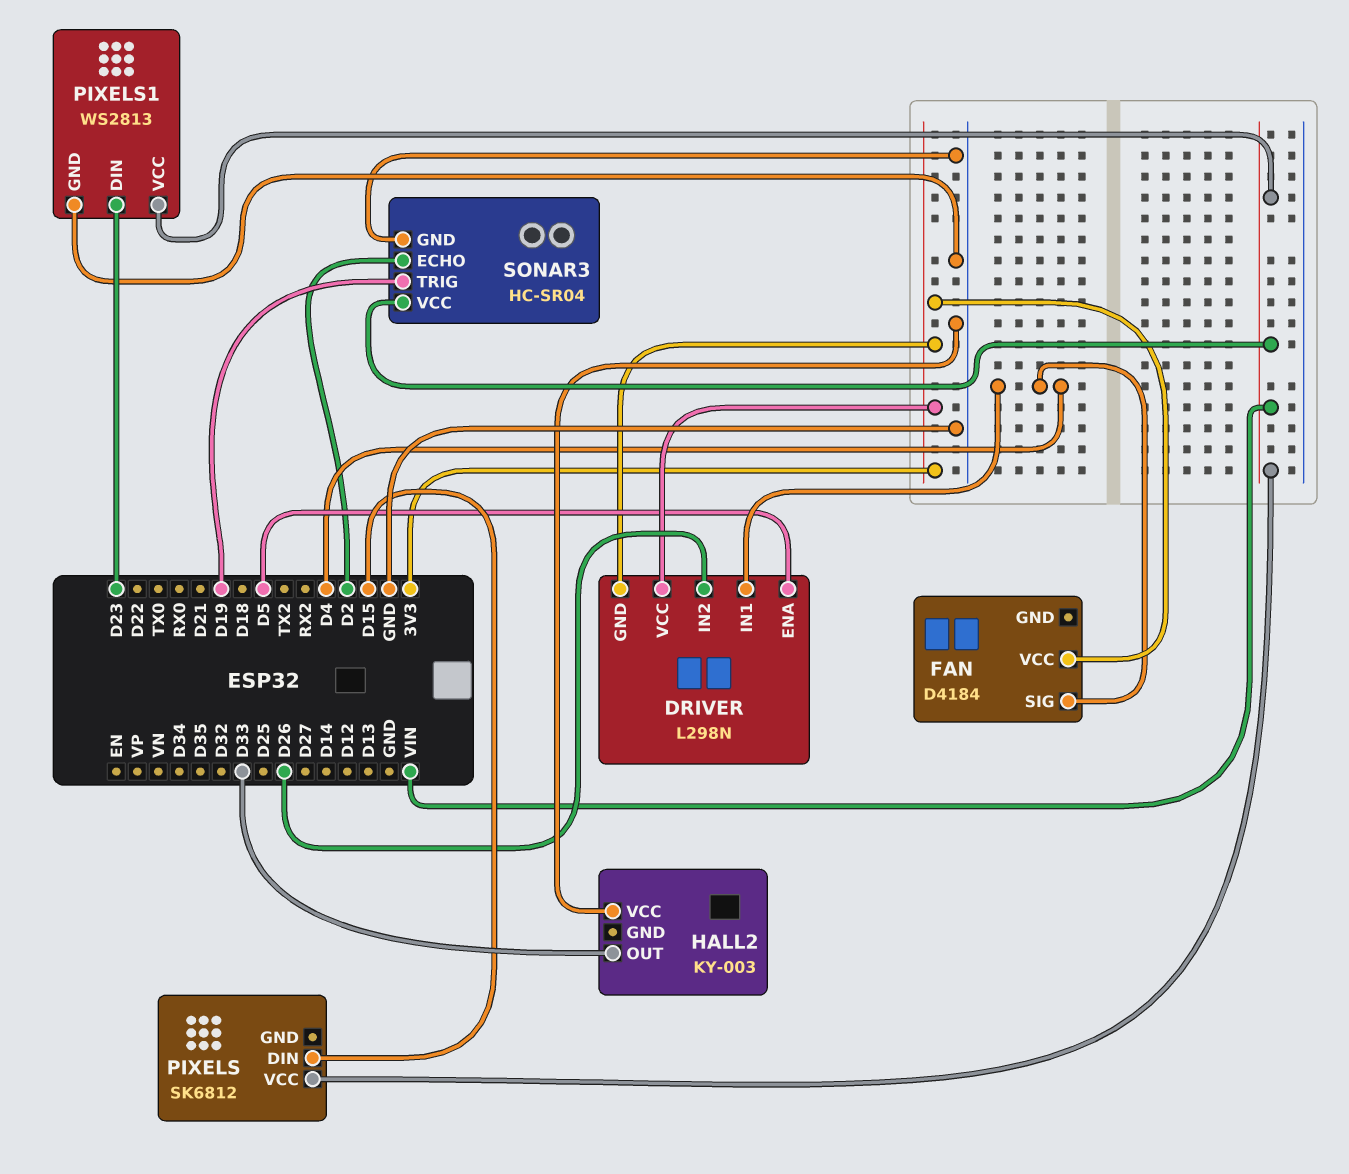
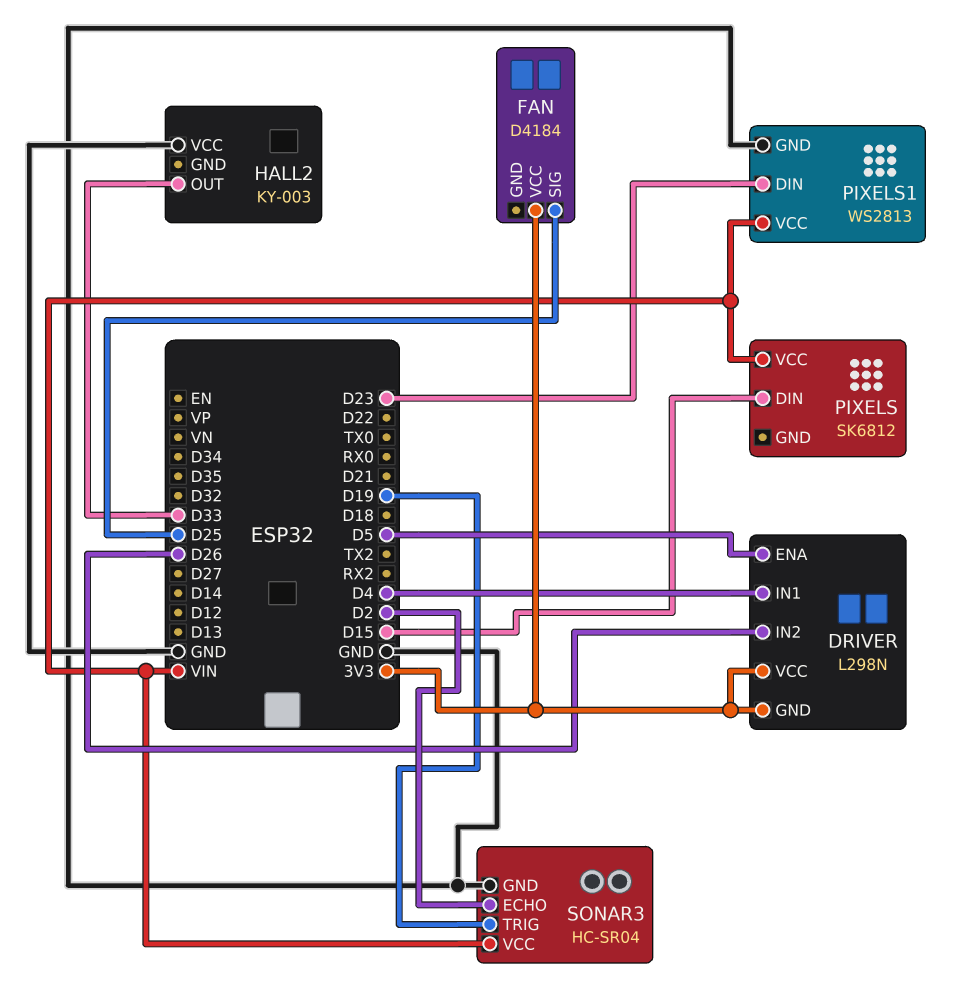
FAN pin SIG: D4 -> D25

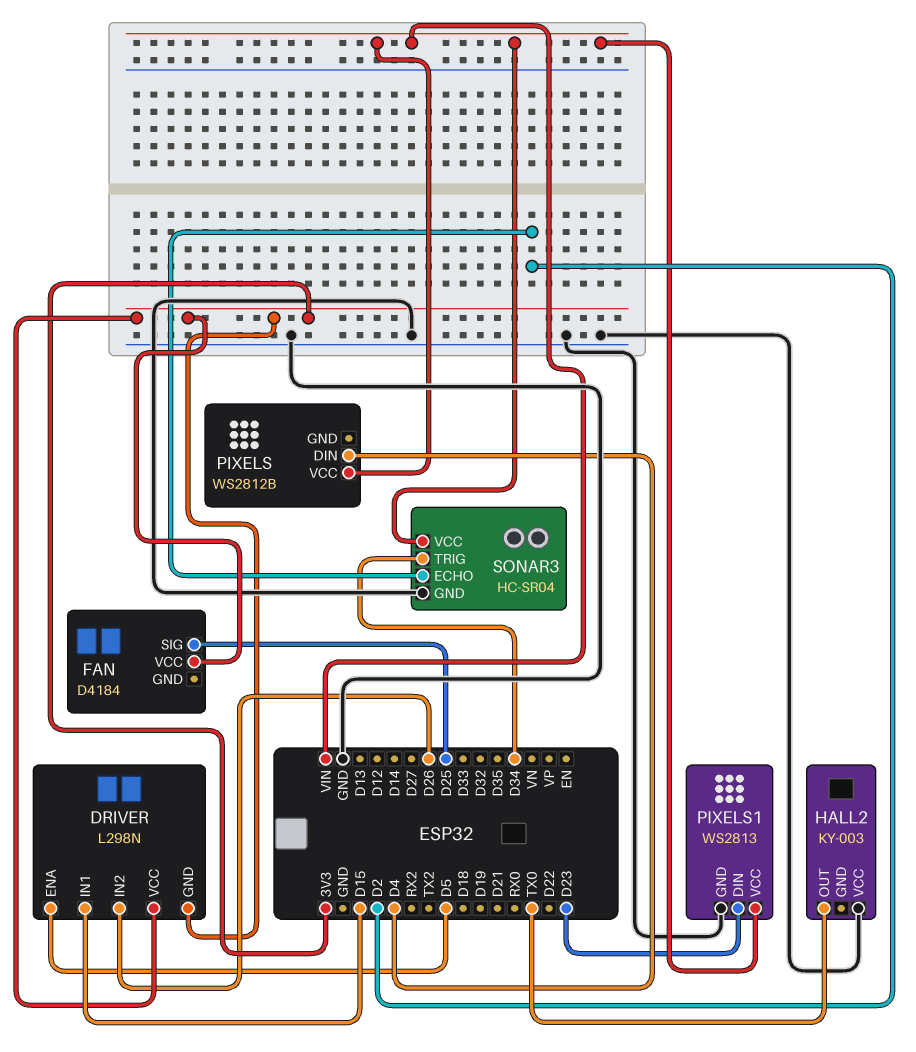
DRIVER pin IN1: D4 -> D15
HALL2 pin OUT: D33 -> TX0
PIXELS: SK6812 -> WS2812B
PIXELS pin DIN: D15 -> D4
SONAR3 pin TRIG: D19 -> D34

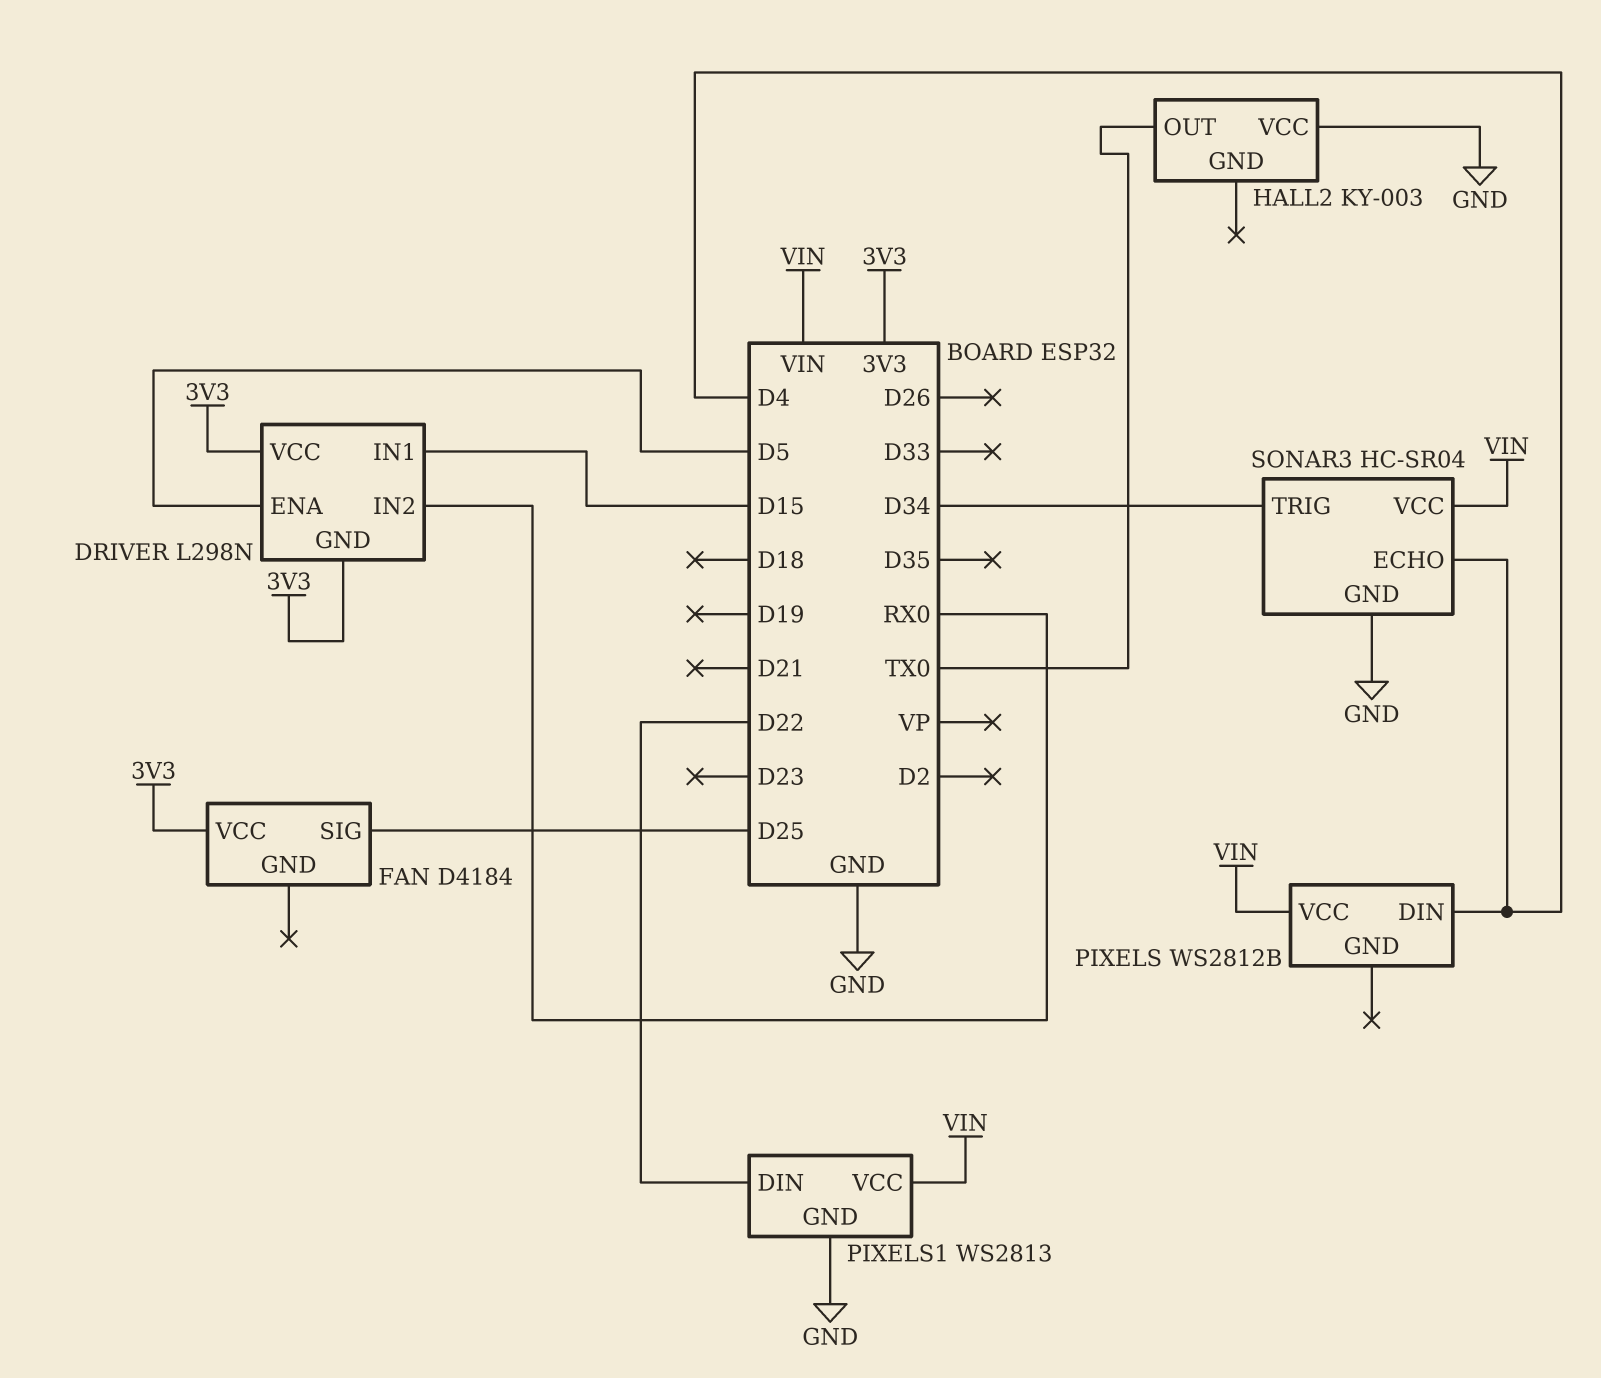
DRIVER pin IN2: D26 -> RX0
PIXELS1 pin DIN: D23 -> D22
SONAR3 pin ECHO: D2 -> D4

